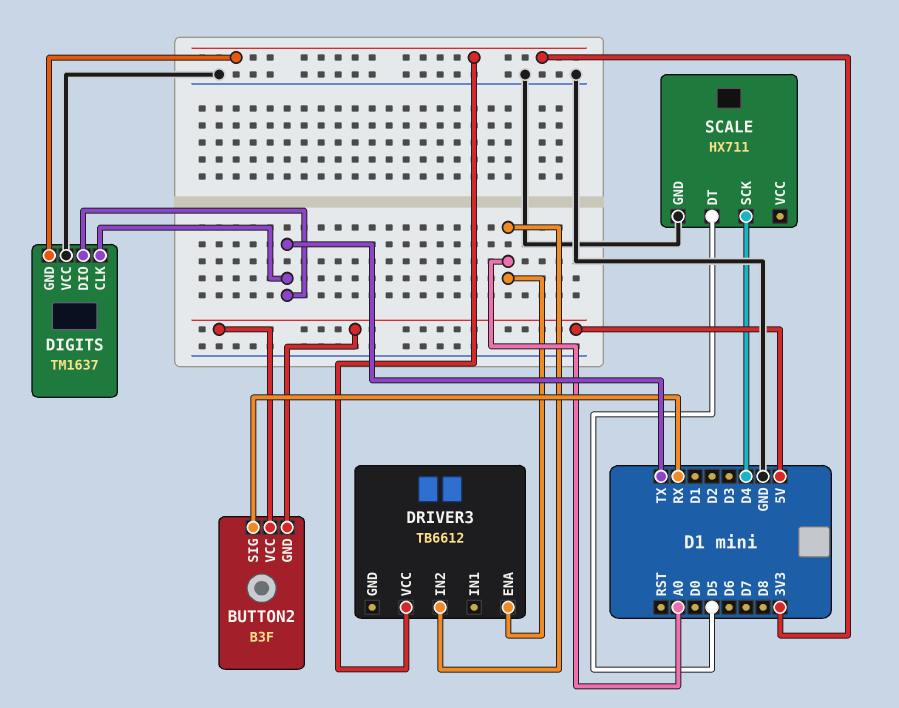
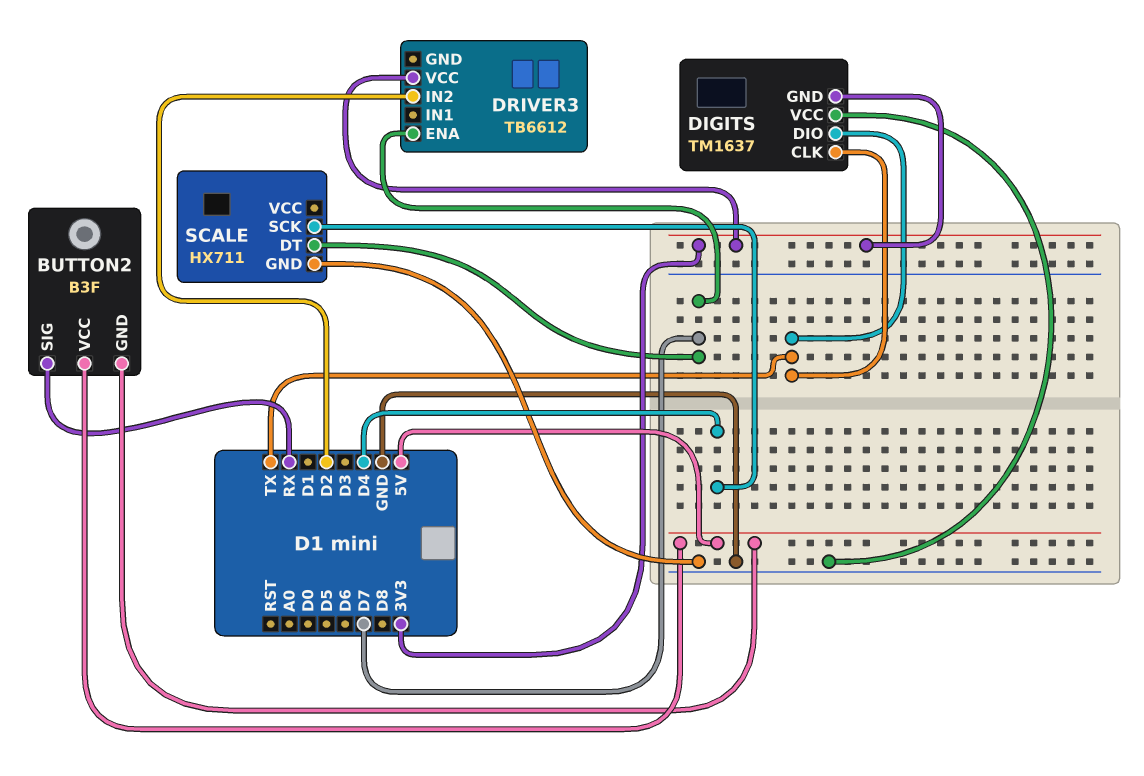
DRIVER3 pin ENA: A0 -> D7
DRIVER3 pin IN2: A0 -> D2
SCALE pin DT: D5 -> D7

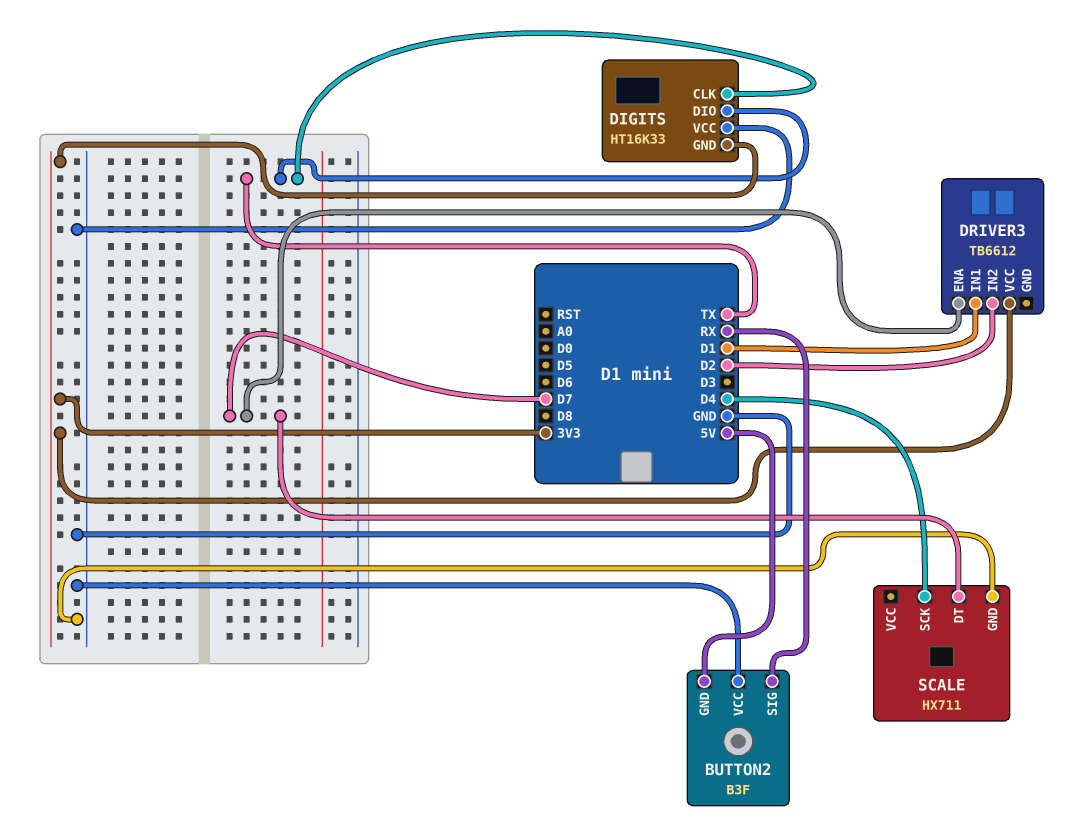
BUTTON2 pin VCC: 5V -> GND
DIGITS: TM1637 -> HT16K33
DRIVER3 pin IN1: none -> D1

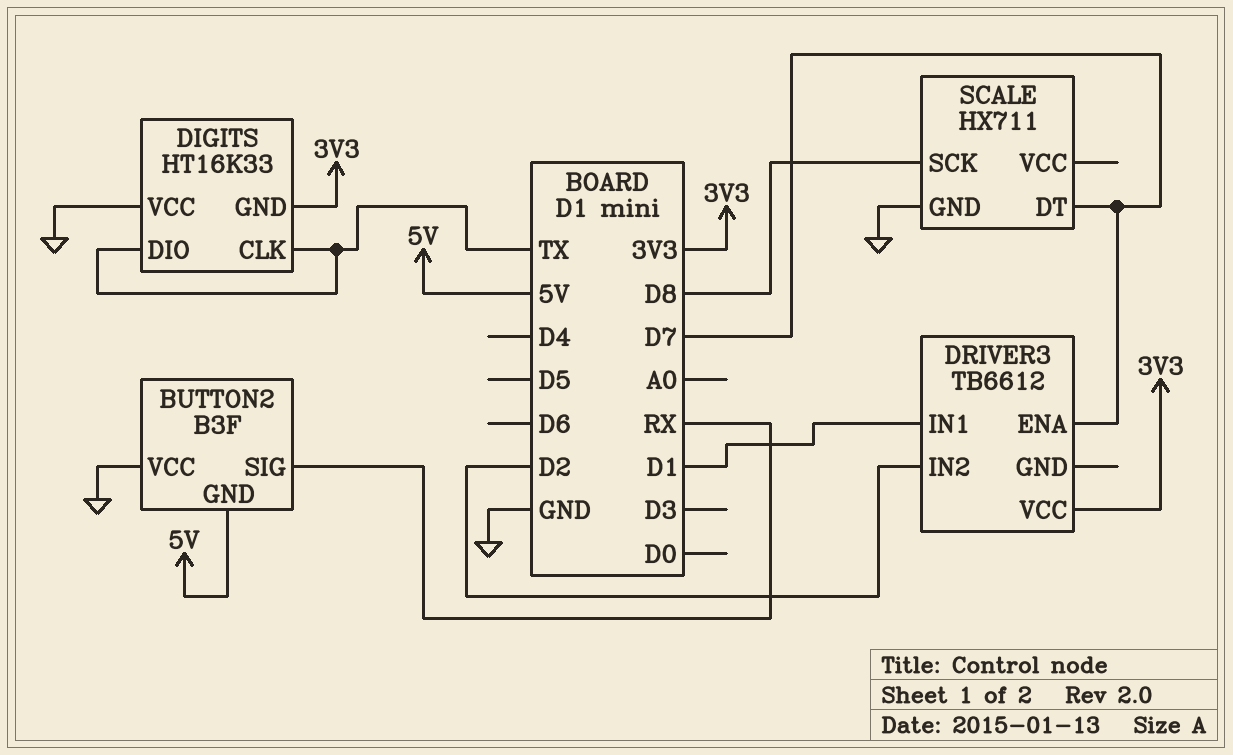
SCALE pin SCK: D4 -> D8

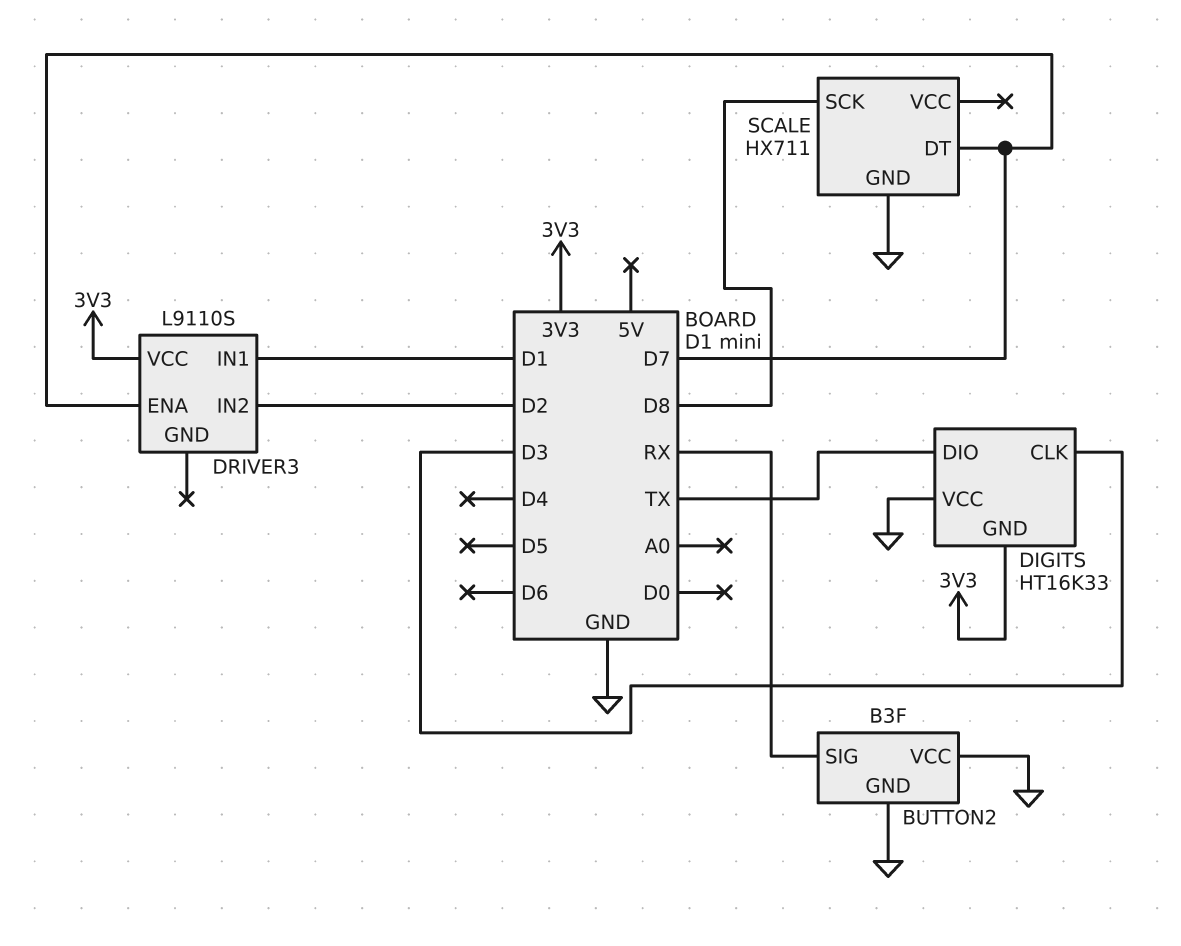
BUTTON2 pin GND: 5V -> GND
DIGITS pin CLK: TX -> D3
DRIVER3: TB6612 -> L9110S

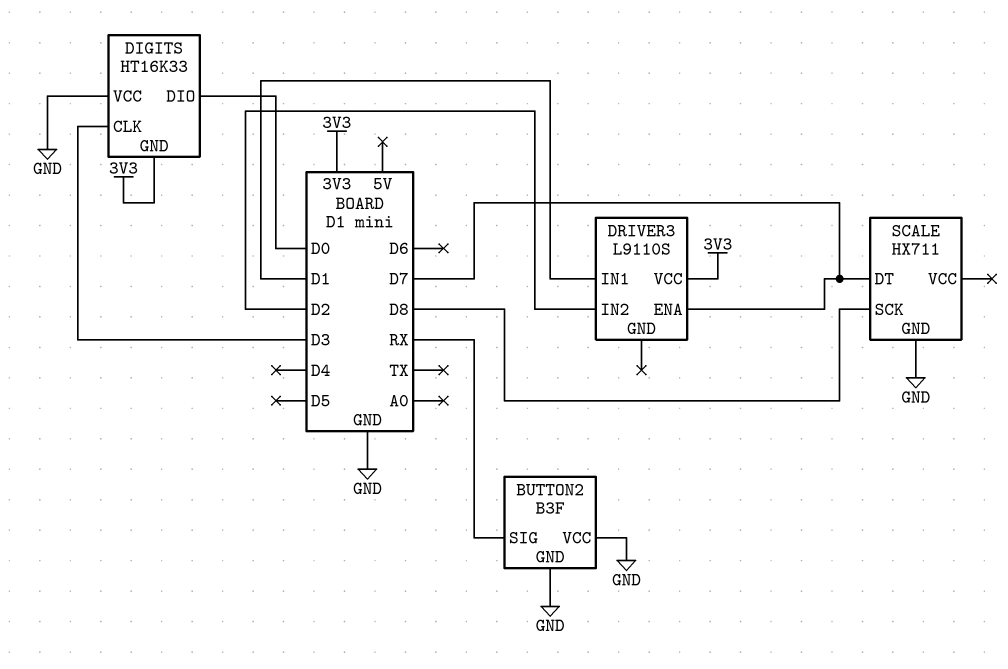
DIGITS pin DIO: TX -> D0

